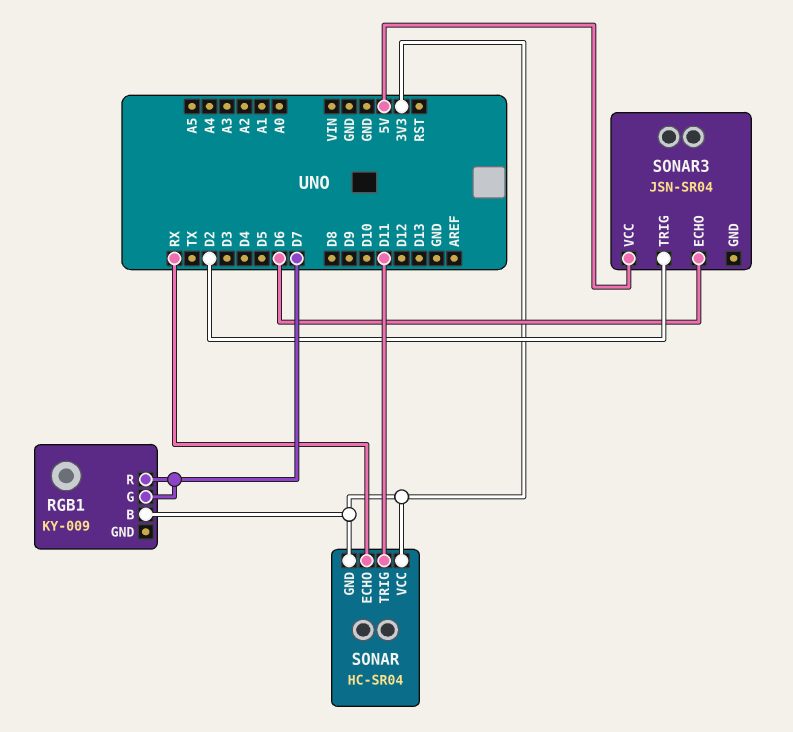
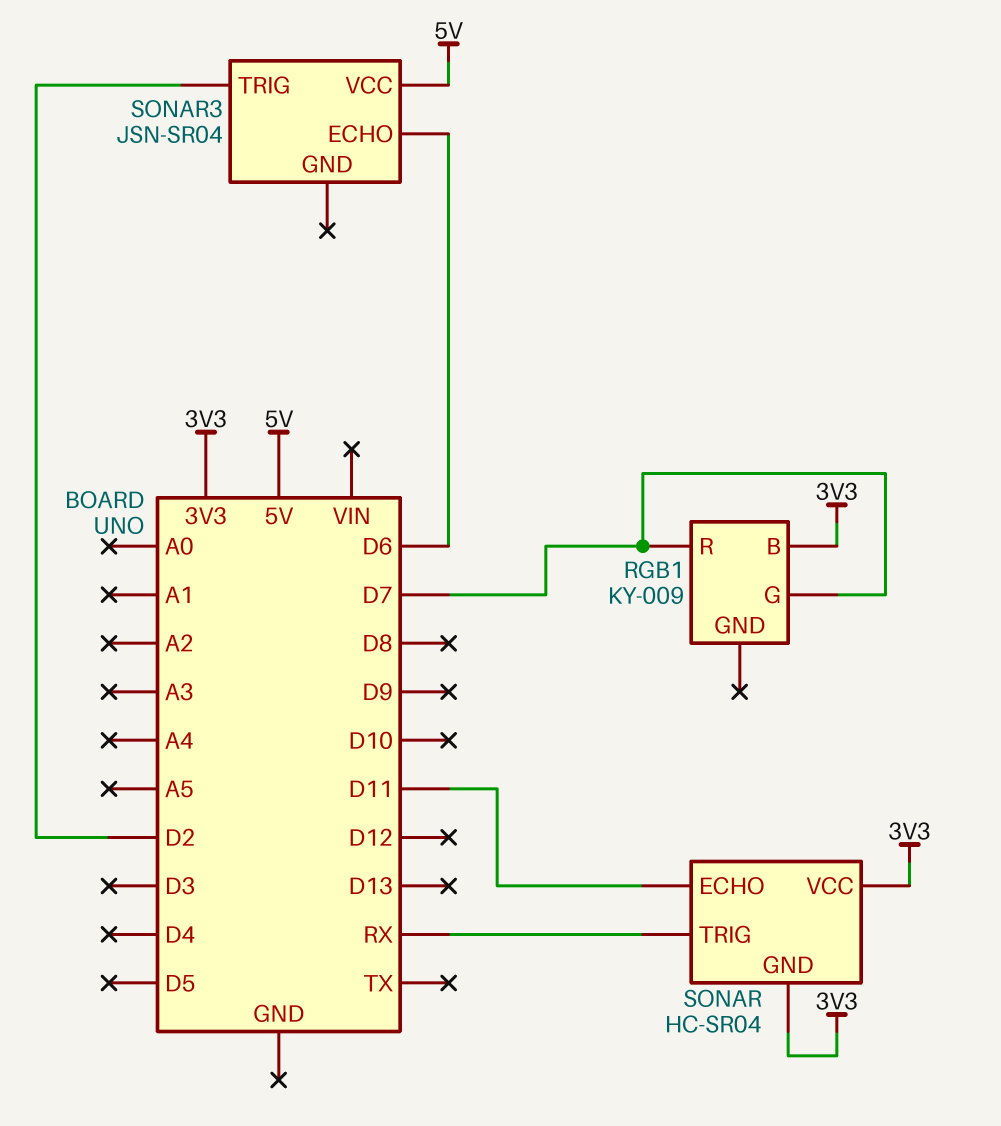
SONAR pin ECHO: RX -> D11
SONAR pin TRIG: D11 -> RX

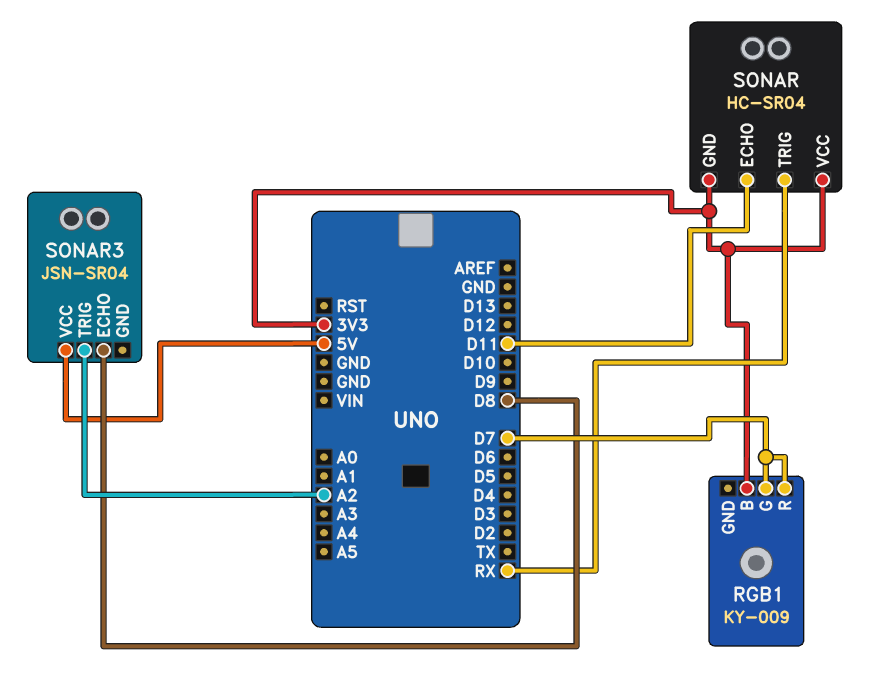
SONAR3 pin ECHO: D6 -> D8
SONAR3 pin TRIG: D2 -> A2

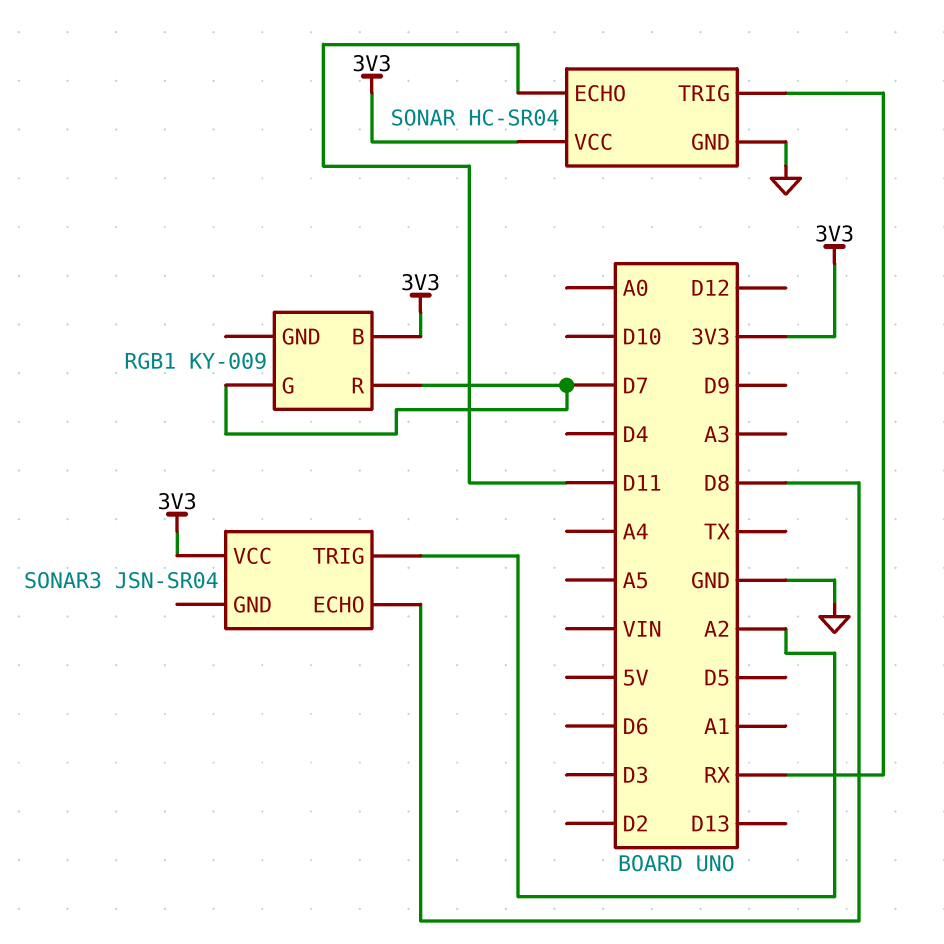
SONAR pin GND: 3V3 -> GND
SONAR3 pin VCC: 5V -> 3V3

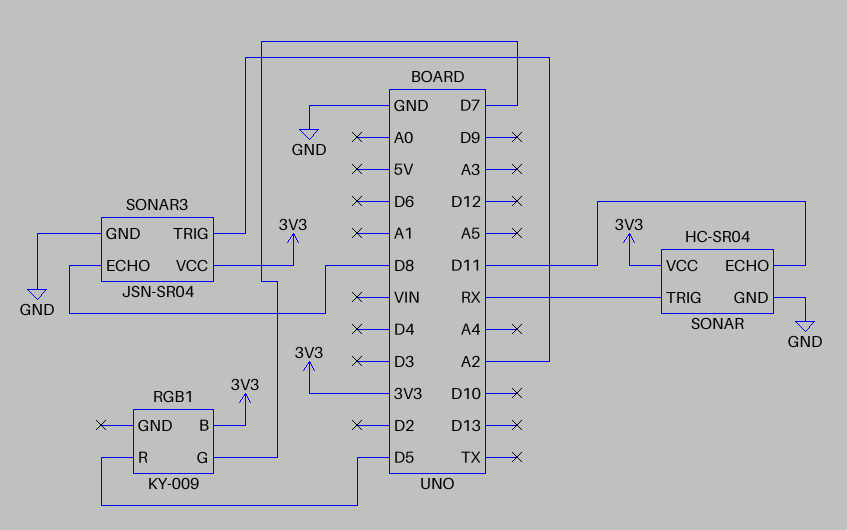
RGB1 pin R: D7 -> D5
SONAR3 pin GND: none -> GND

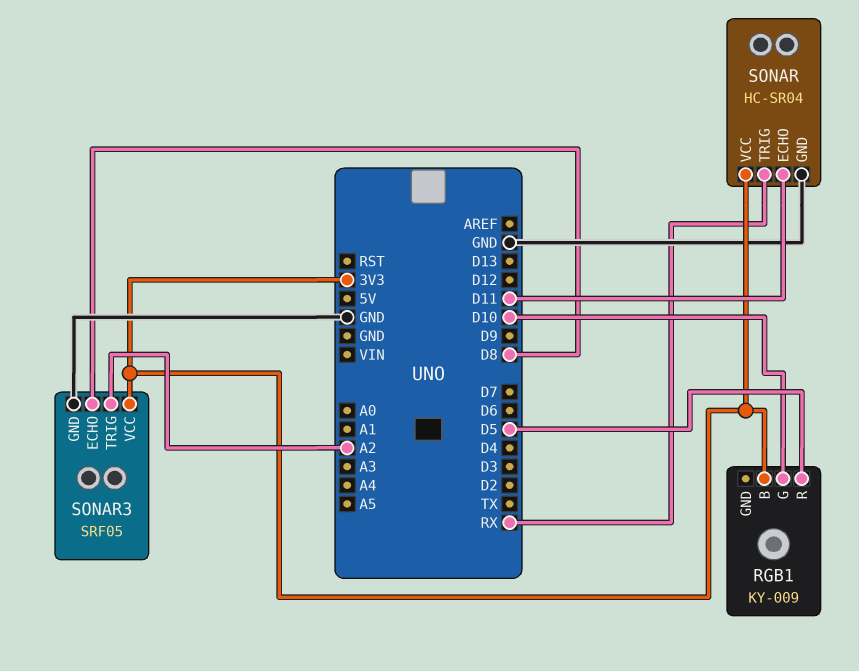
RGB1 pin G: D7 -> D10
SONAR3: JSN-SR04 -> SRF05

